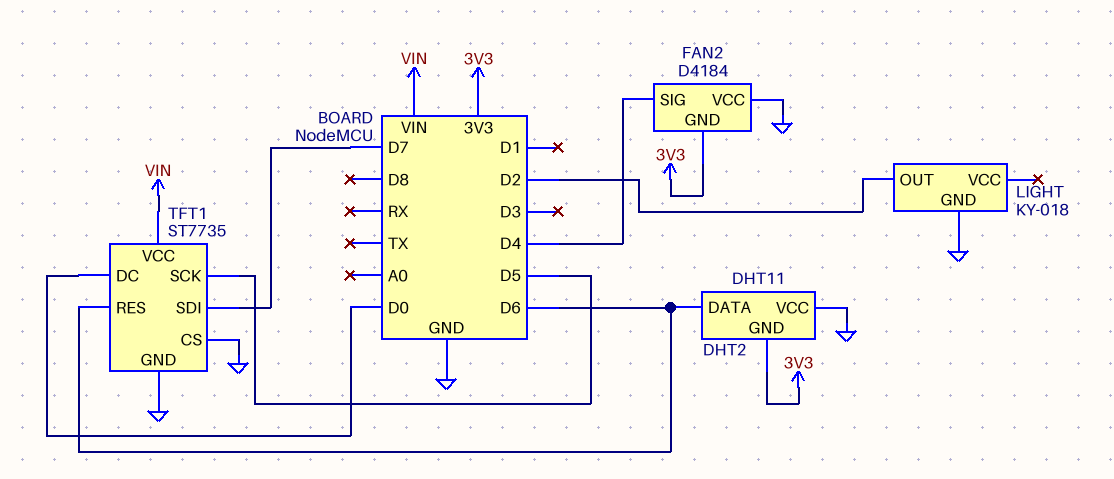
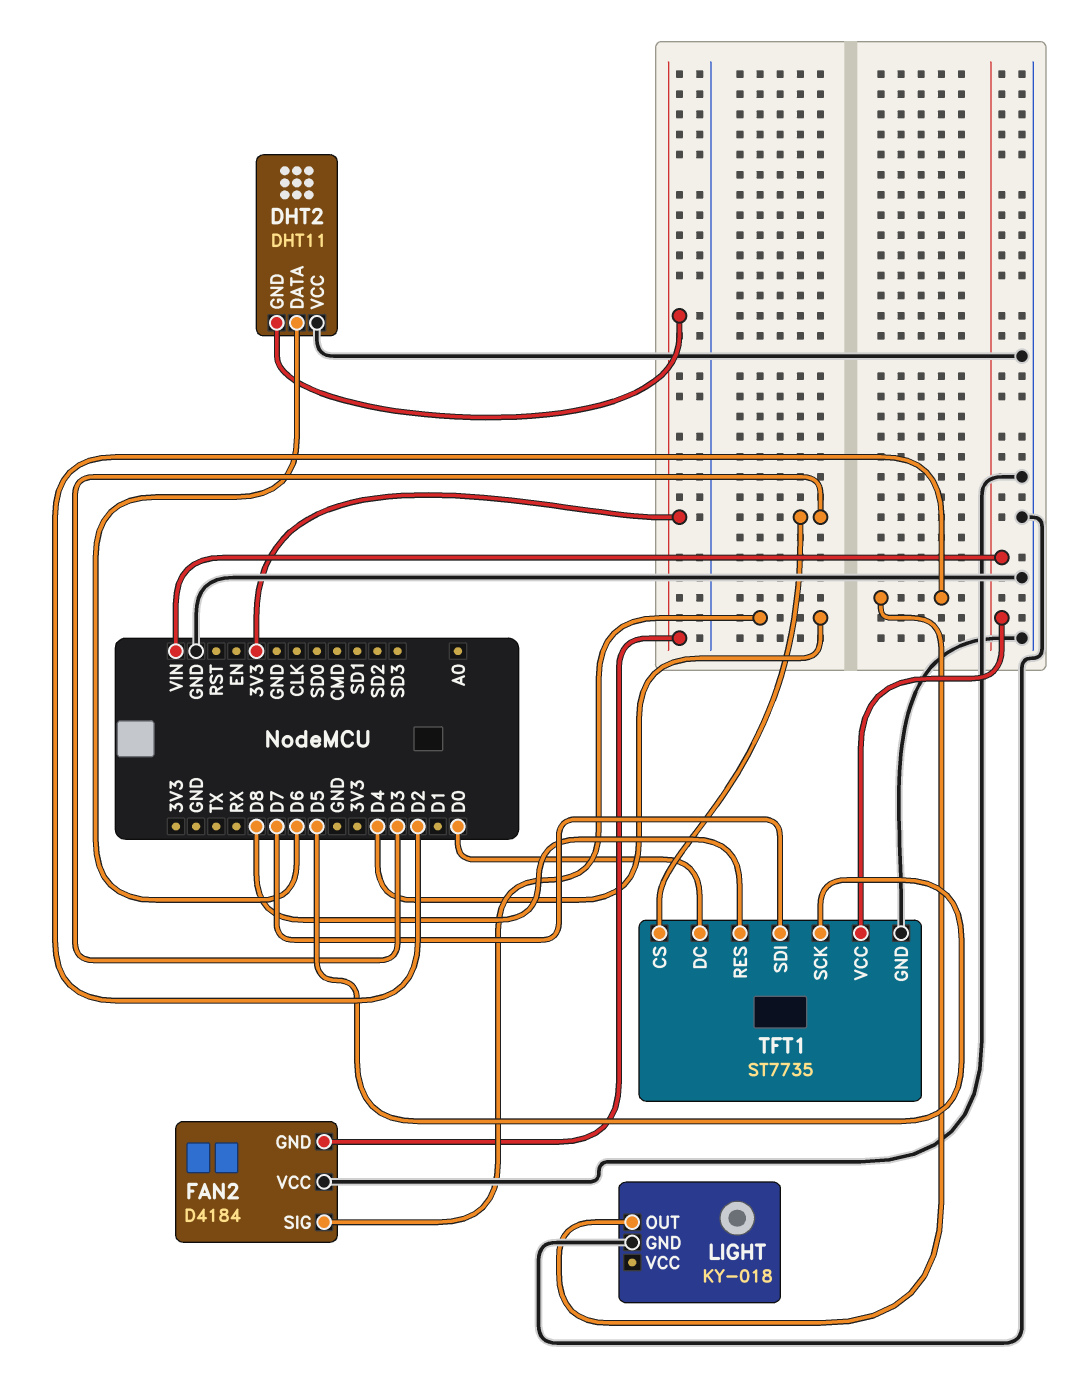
TFT1 pin CS: GND -> D3
TFT1 pin RES: D6 -> D8

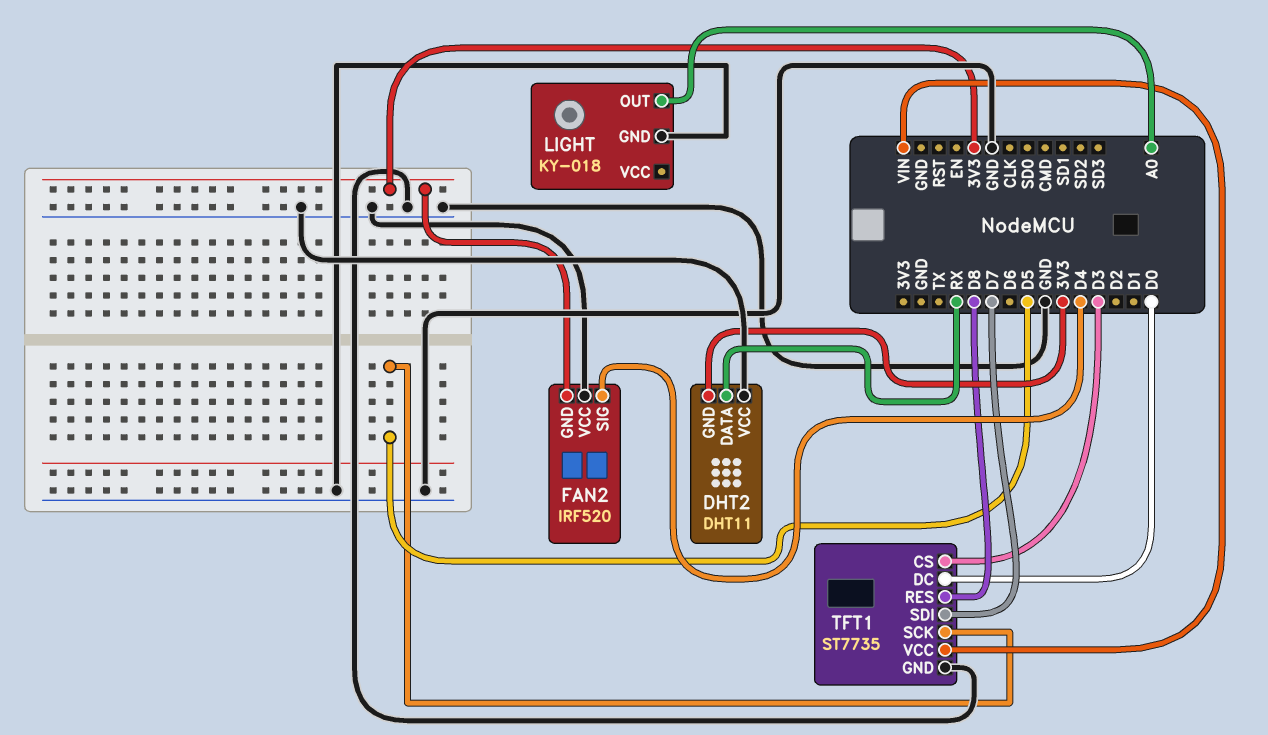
DHT2 pin DATA: D6 -> RX
FAN2: D4184 -> IRF520
LIGHT pin OUT: D2 -> A0

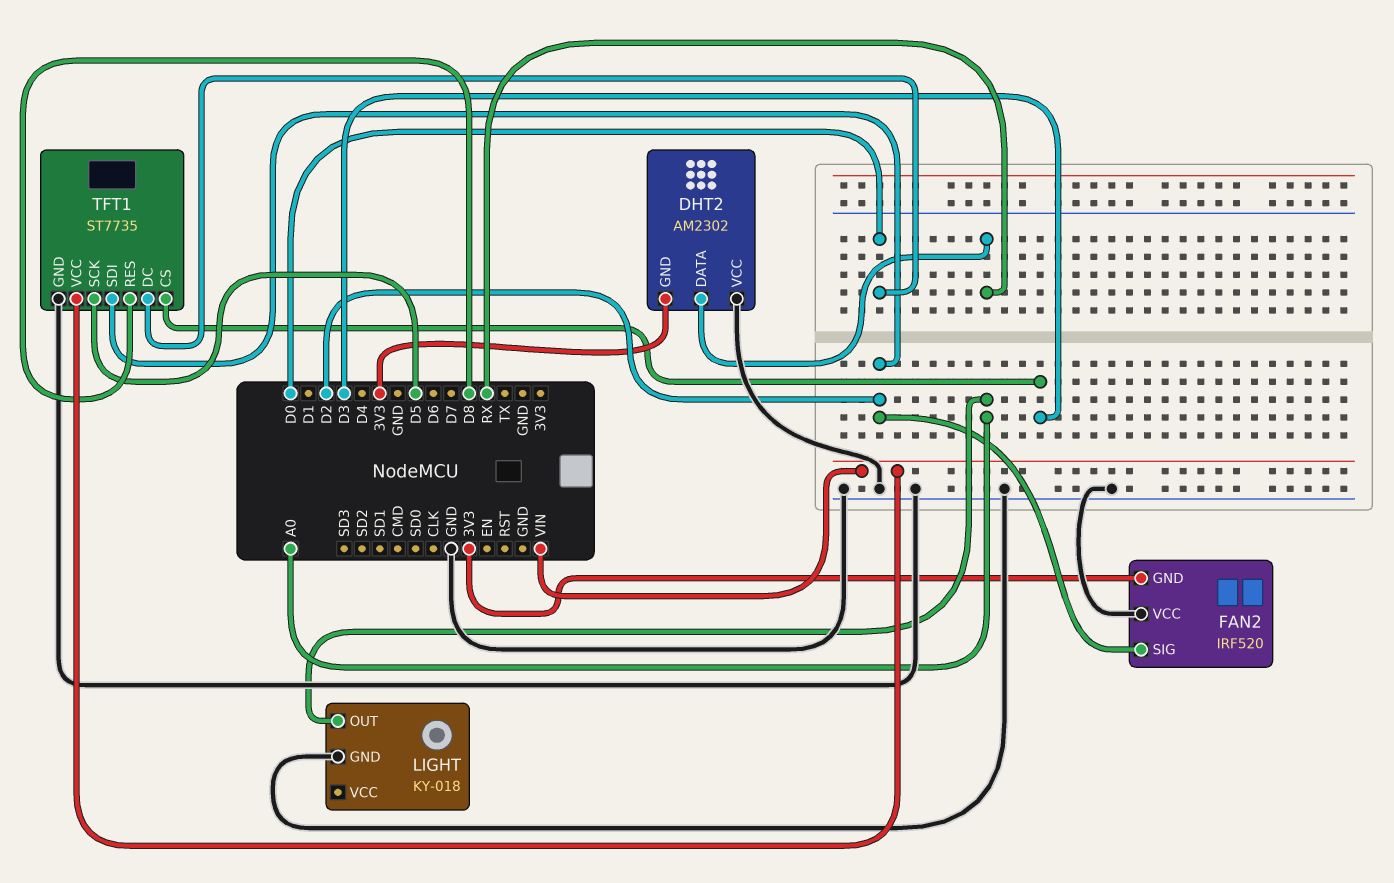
DHT2: DHT11 -> AM2302
FAN2 pin SIG: D4 -> D2
TFT1 pin SDI: D7 -> D2

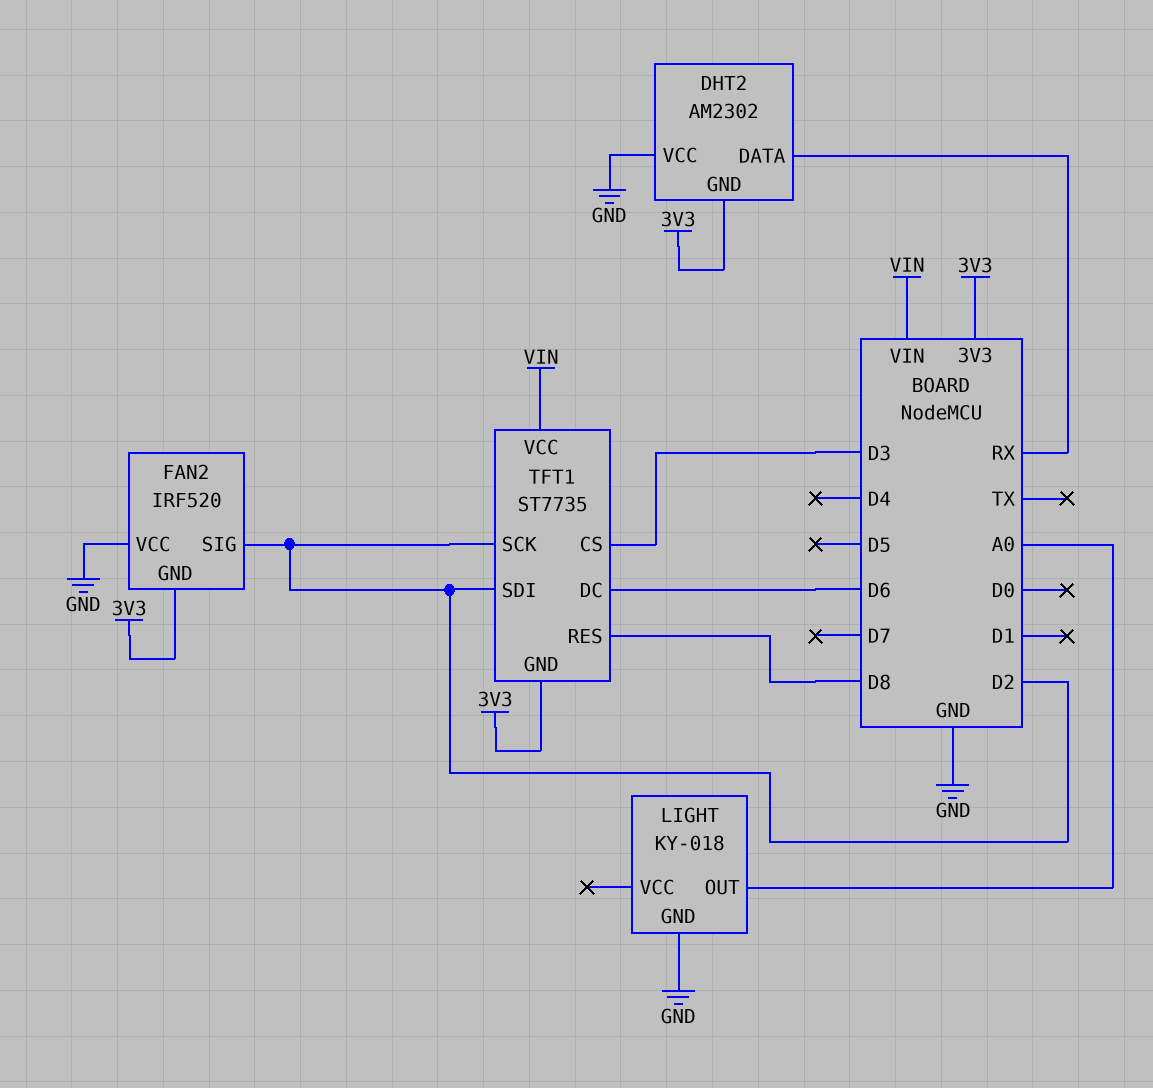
TFT1 pin DC: D0 -> D6
TFT1 pin GND: GND -> 3V3
TFT1 pin SCK: D5 -> D2

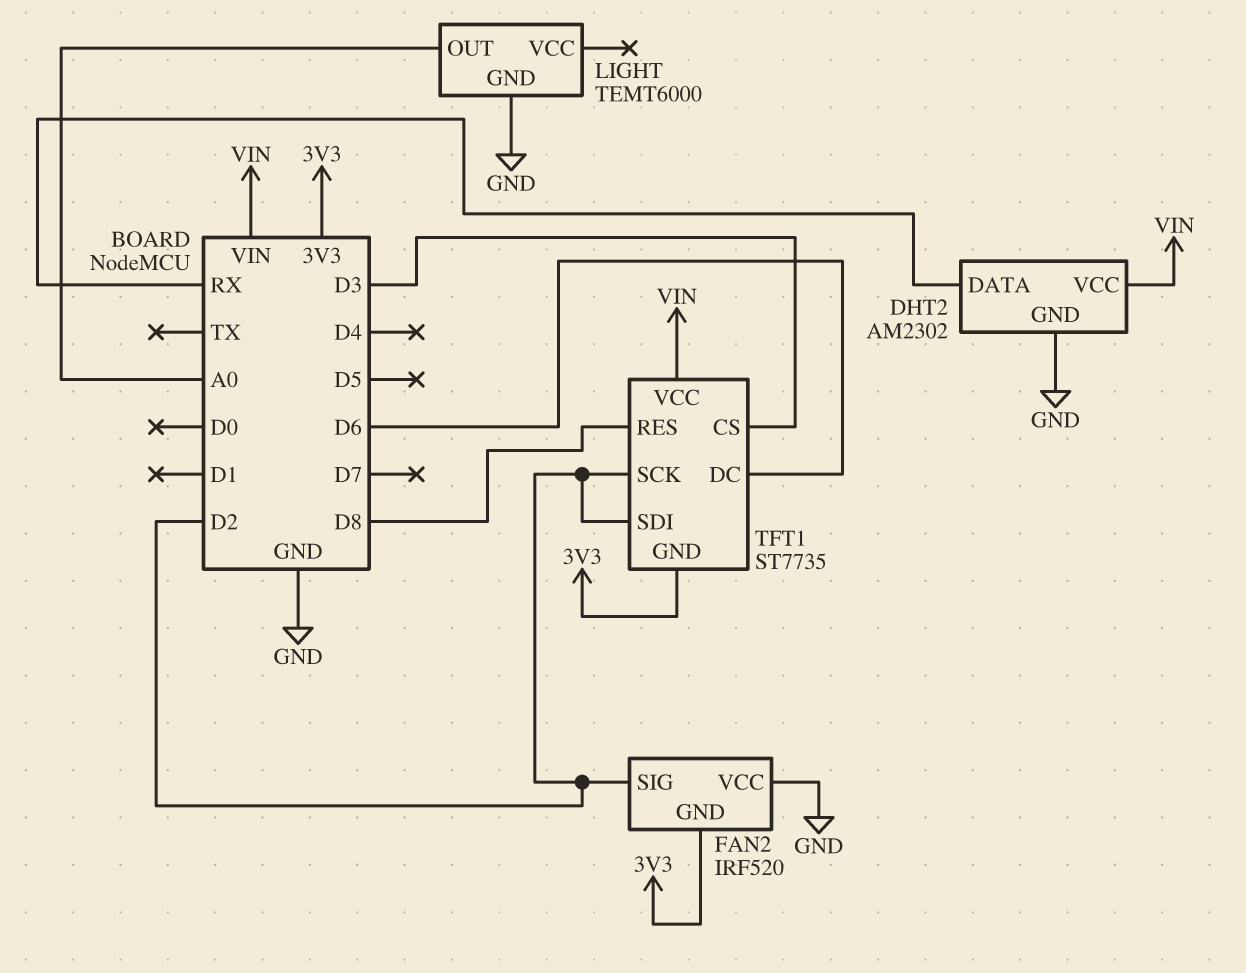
DHT2 pin GND: 3V3 -> GND
DHT2 pin VCC: GND -> VIN
LIGHT: KY-018 -> TEMT6000

